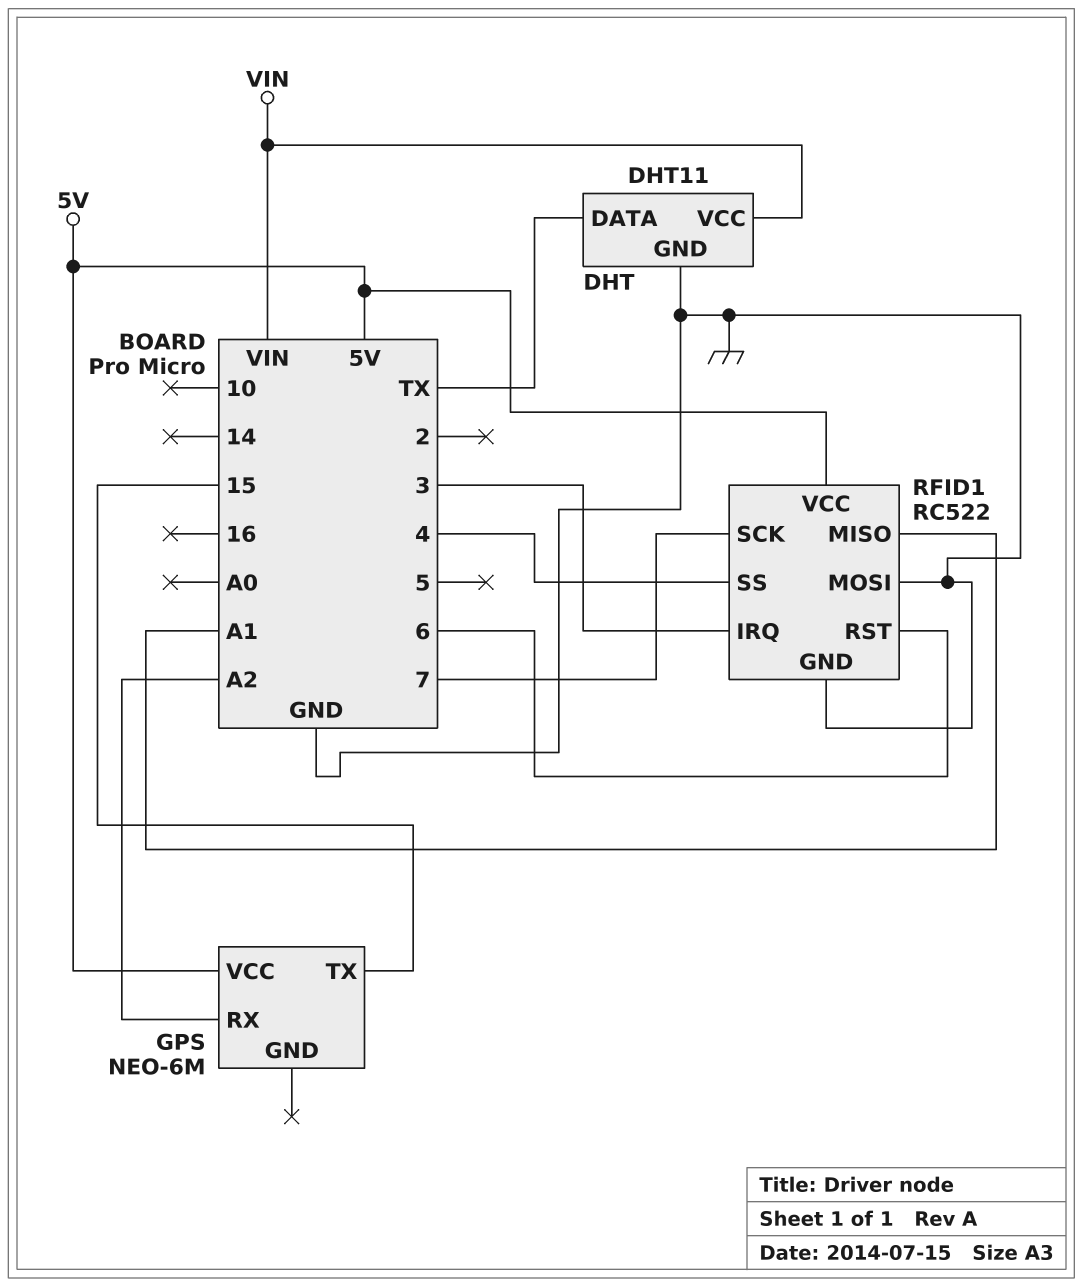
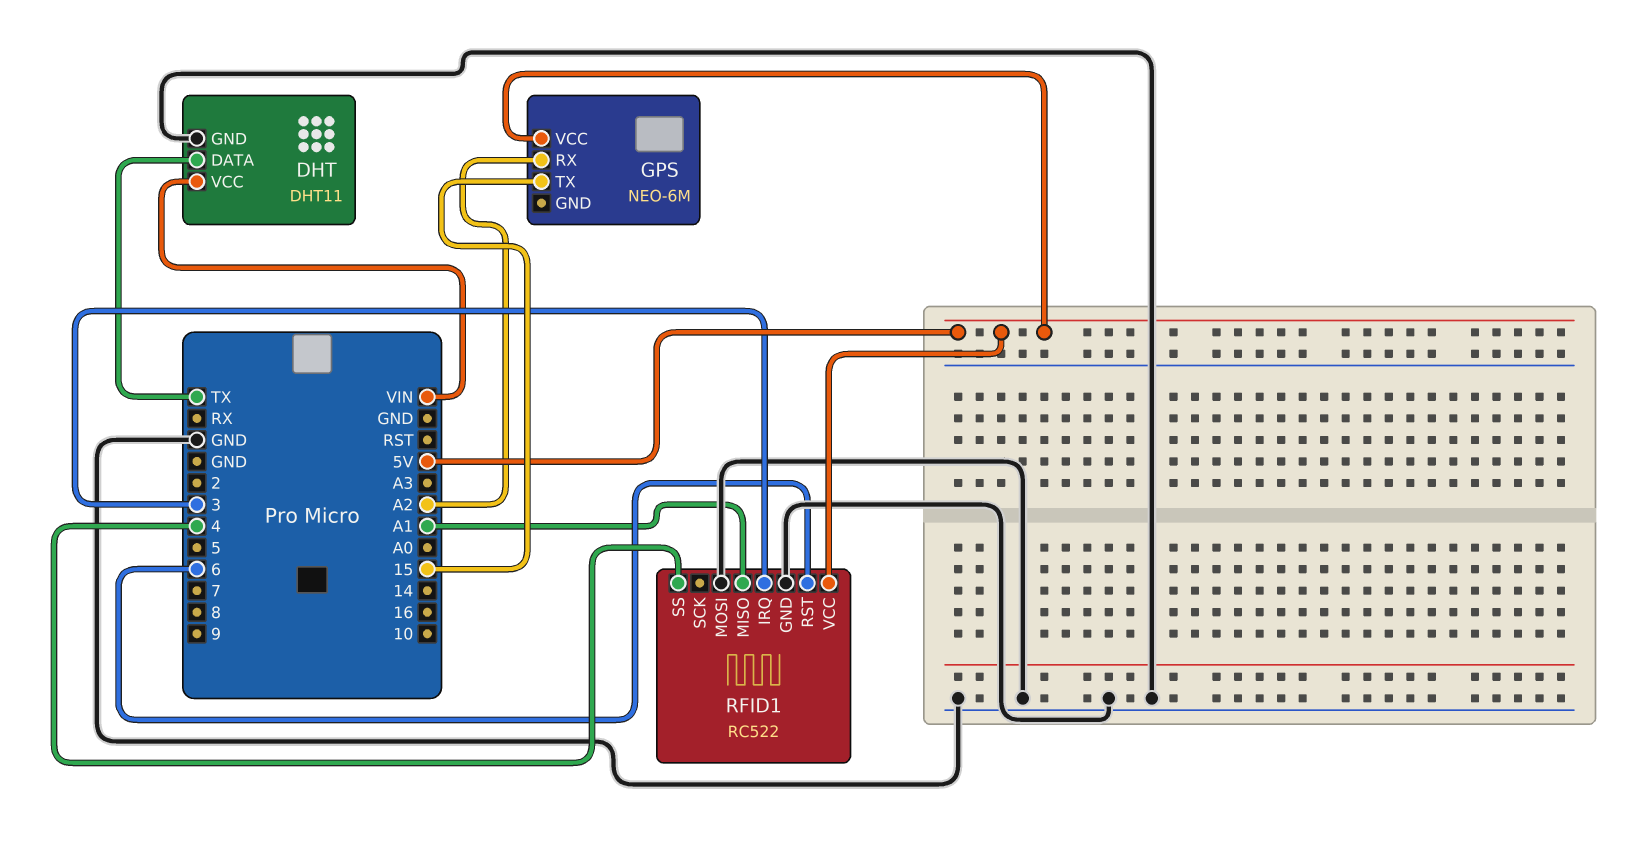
RFID1 pin SCK: 7 -> none

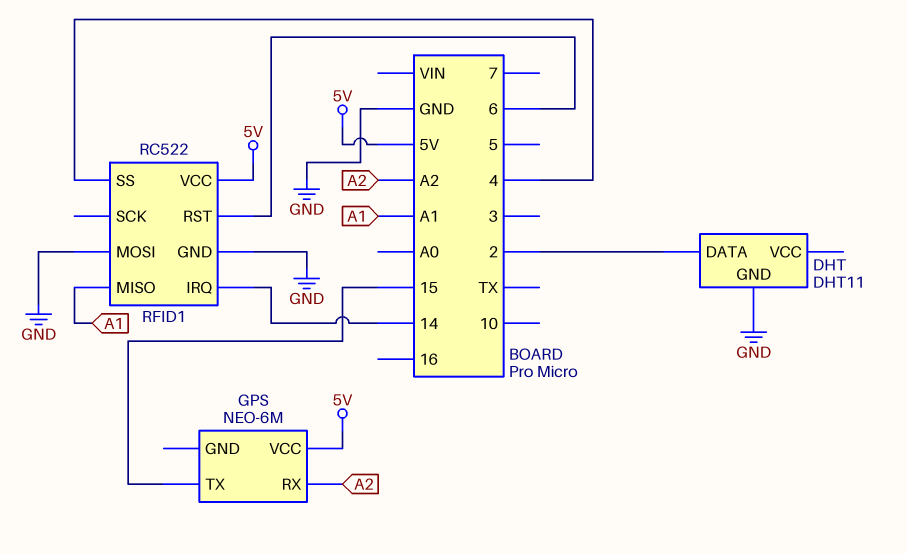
DHT pin DATA: TX -> 2
DHT pin VCC: VIN -> none
RFID1 pin IRQ: 3 -> 14

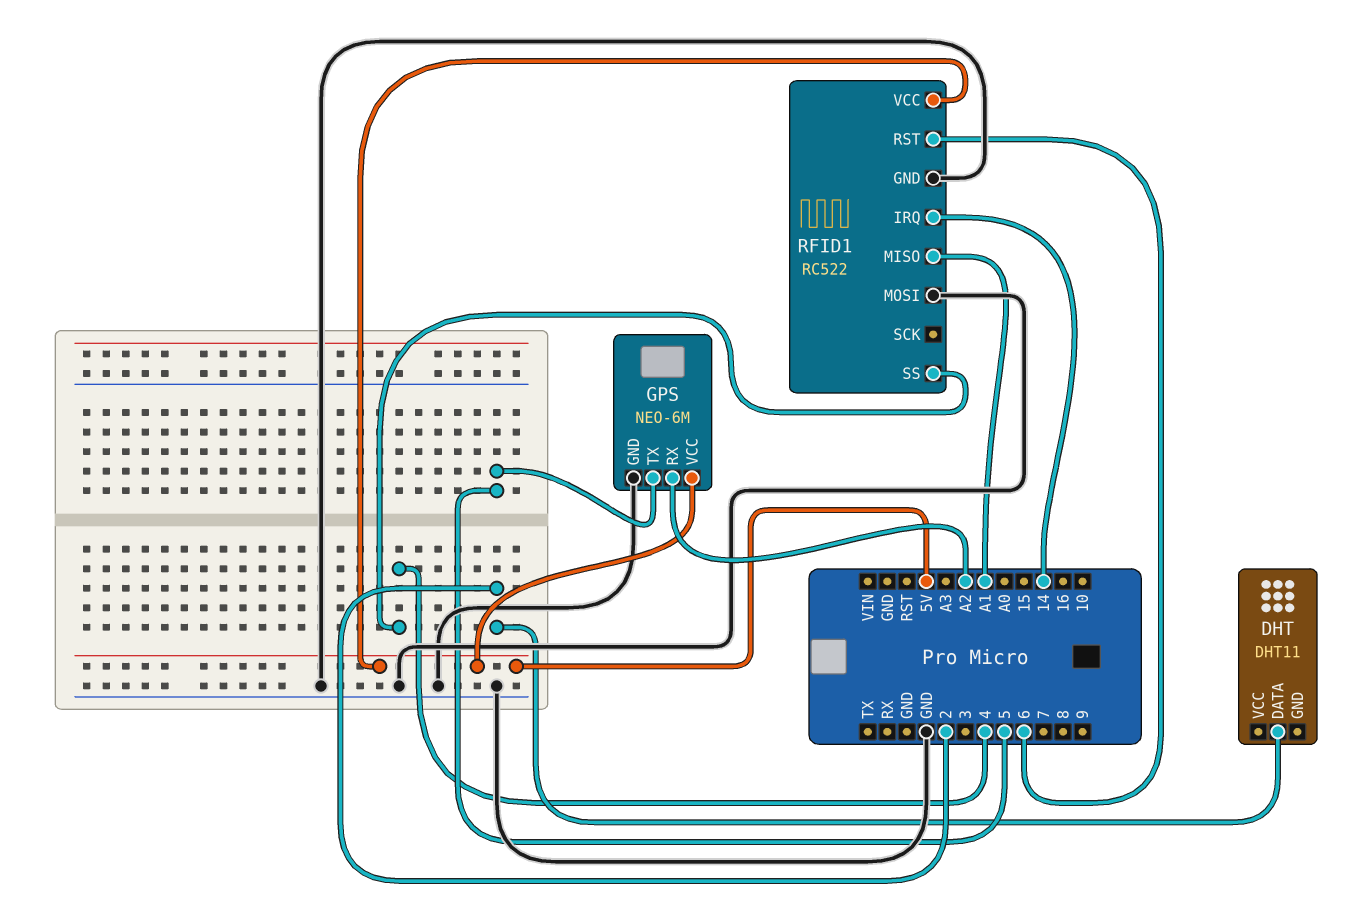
DHT pin GND: GND -> none
GPS pin GND: none -> GND
GPS pin TX: 15 -> 5

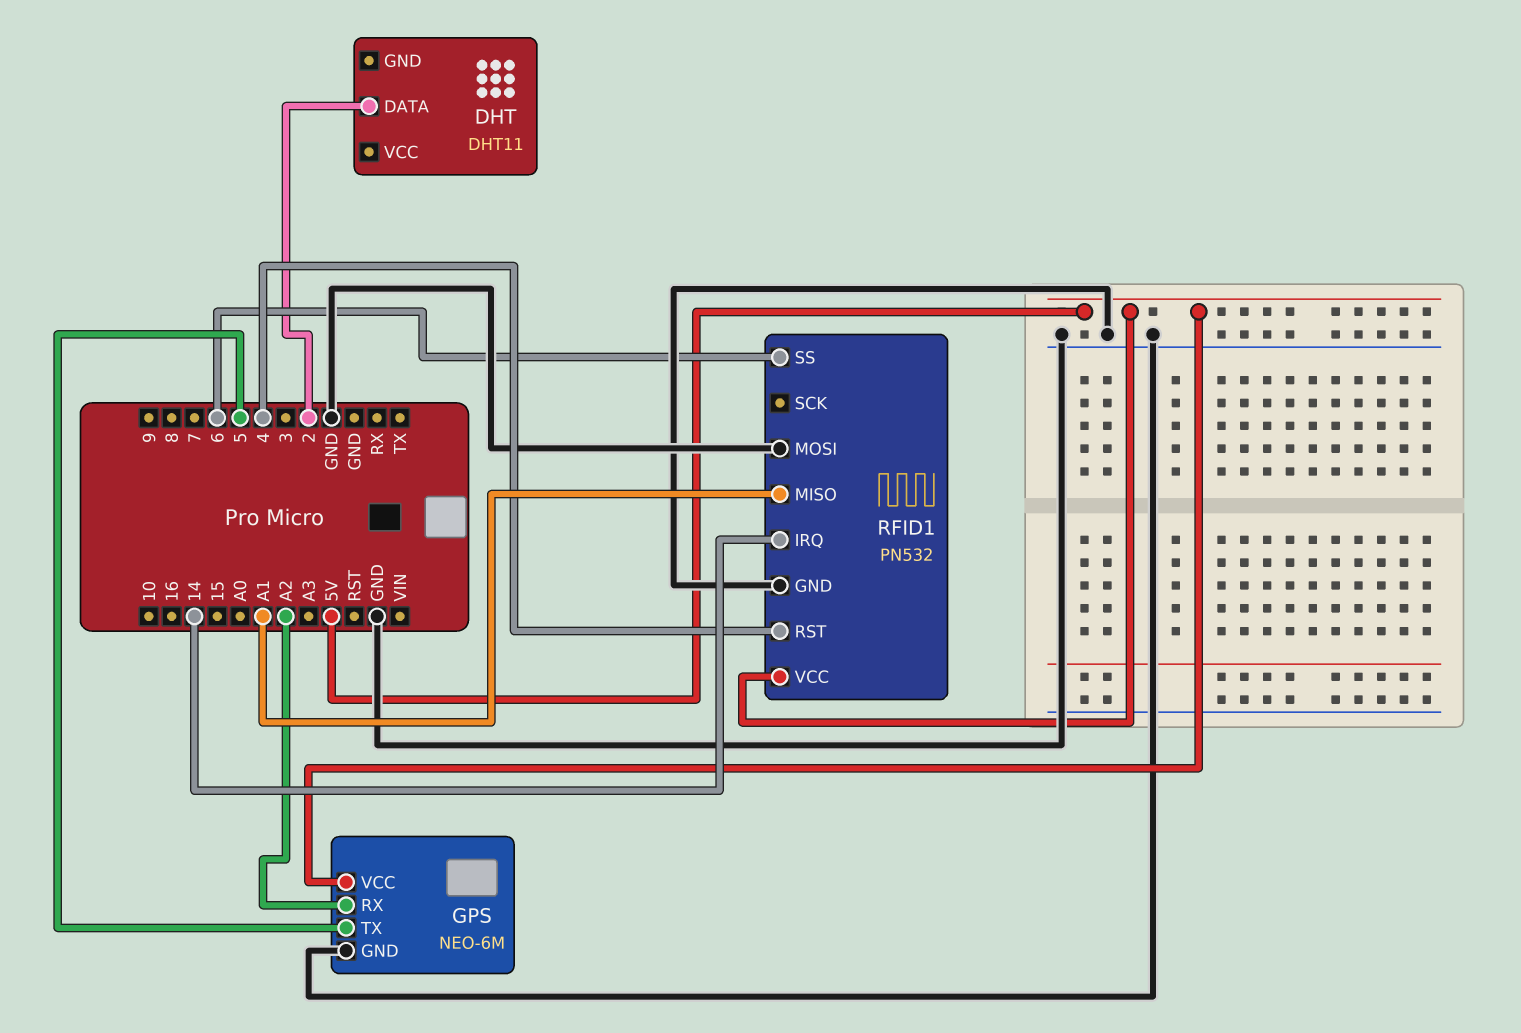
RFID1: RC522 -> PN532
RFID1 pin RST: 6 -> 4
RFID1 pin SS: 4 -> 6

